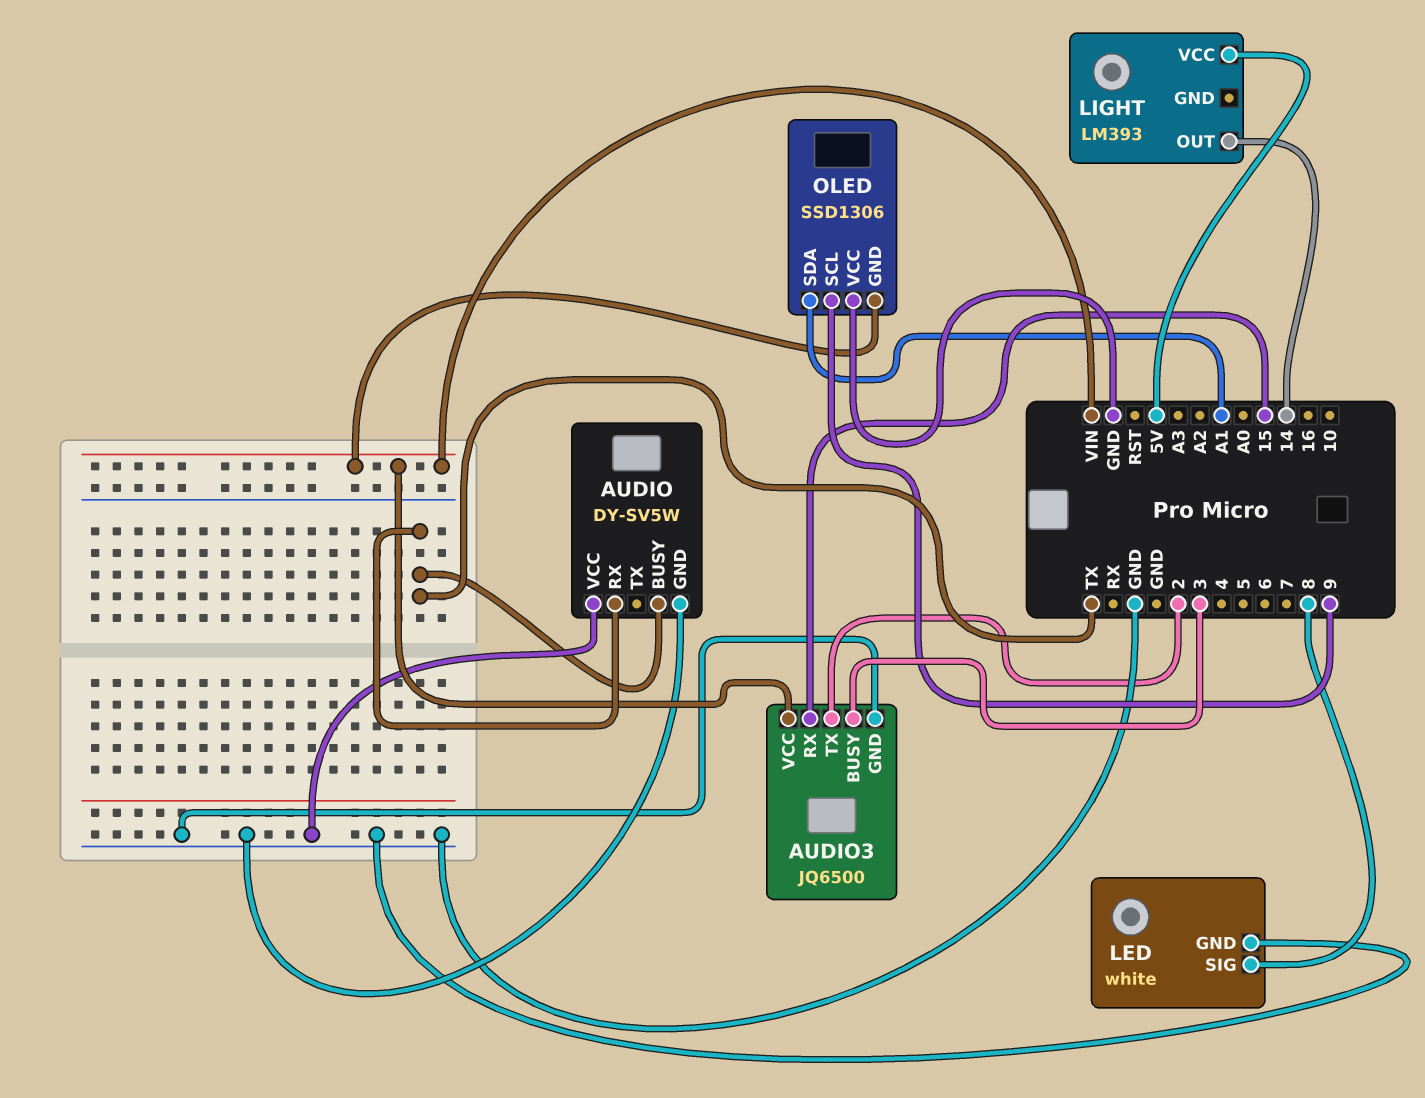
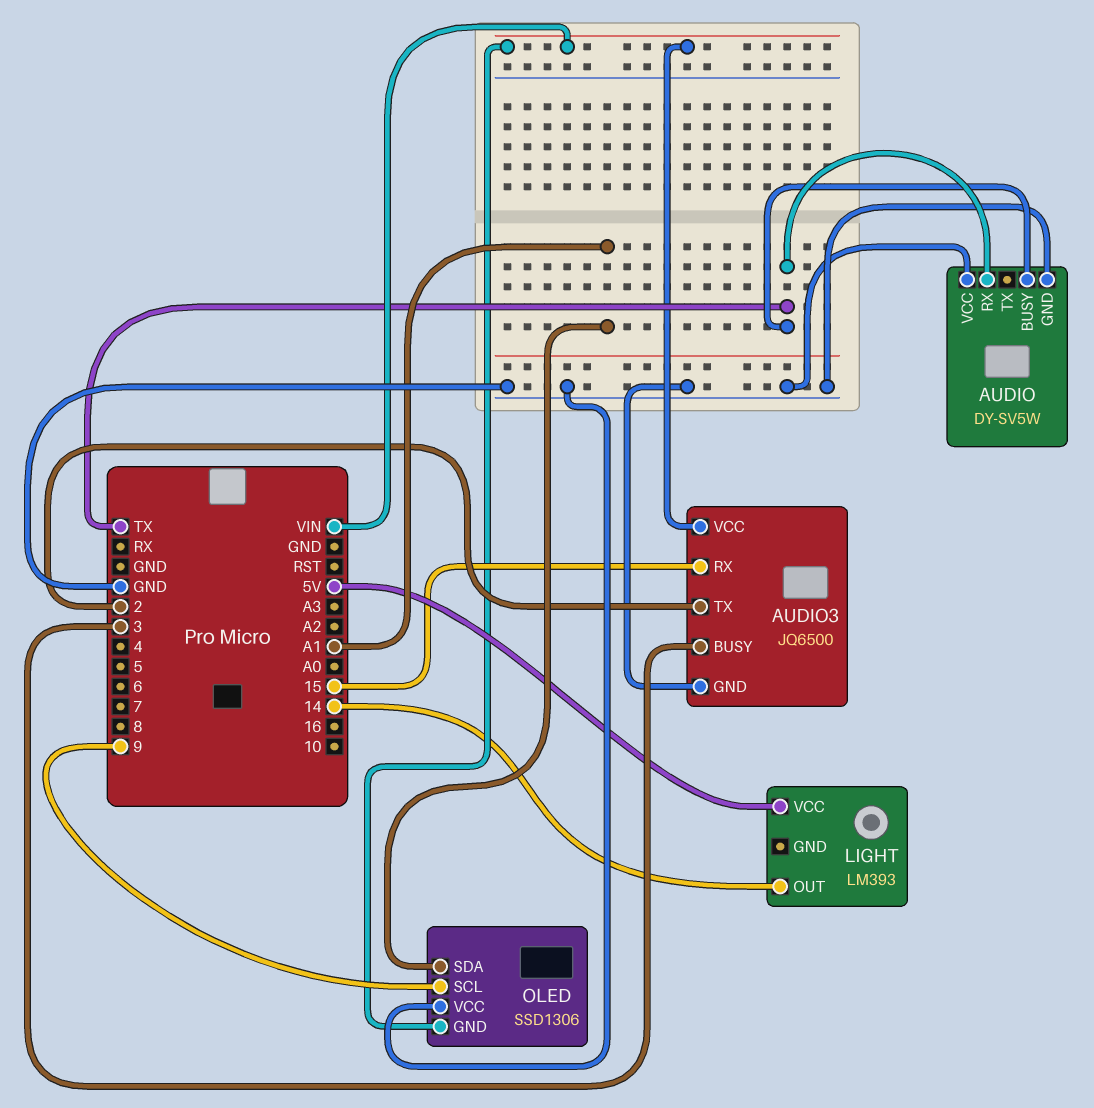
LED: white -> none
LED pin GND: GND -> none
LED pin SIG: 8 -> none

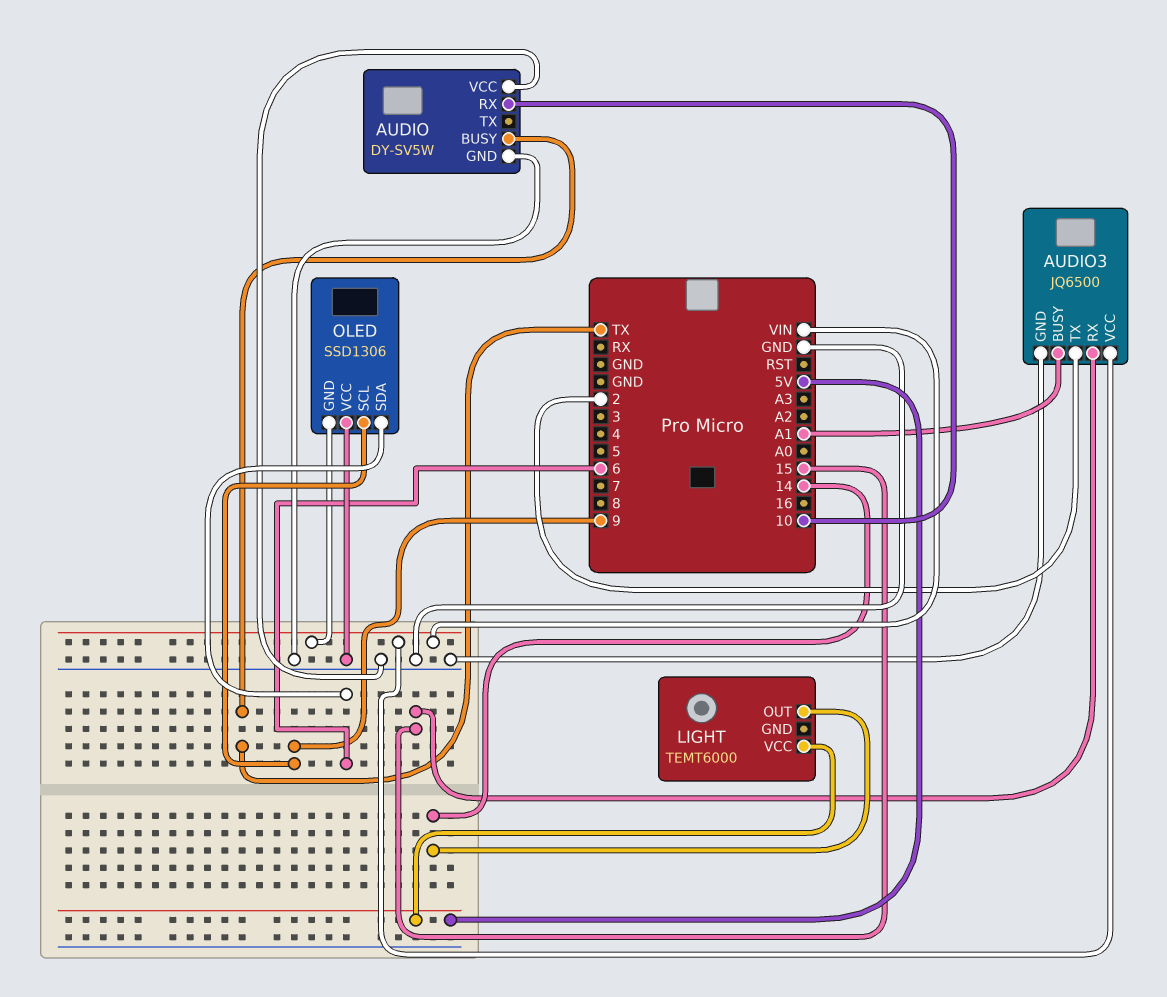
AUDIO pin RX: TX -> 10
AUDIO3 pin BUSY: 3 -> A1
LIGHT: LM393 -> TEMT6000
OLED pin SDA: A1 -> 6

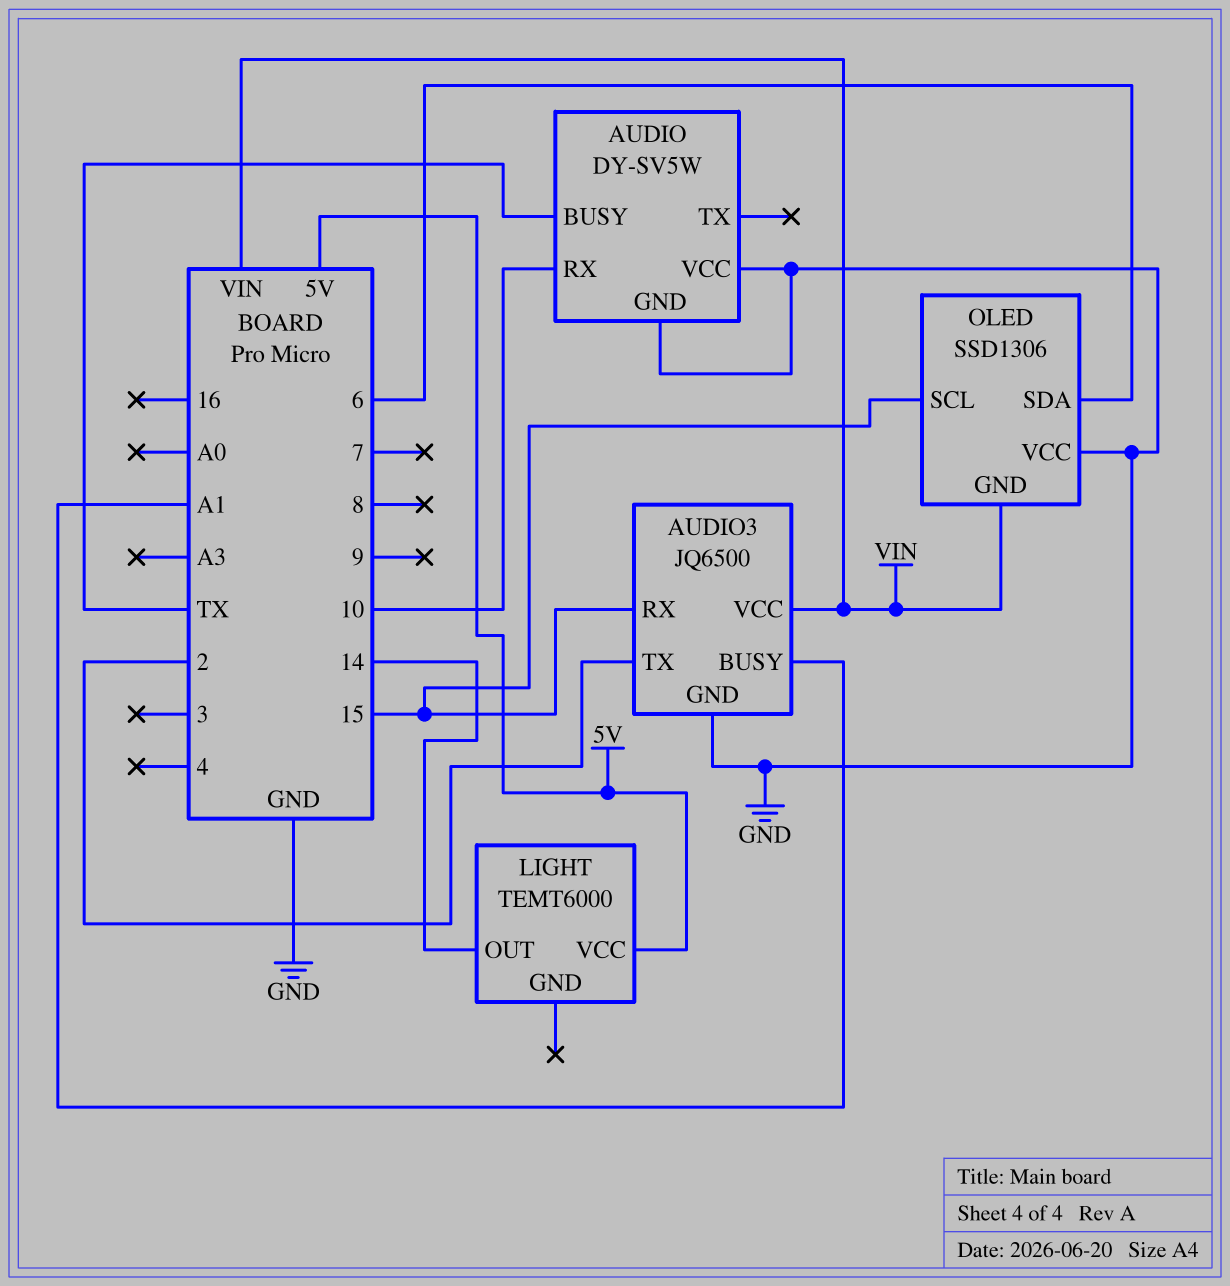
OLED pin SCL: 9 -> 15

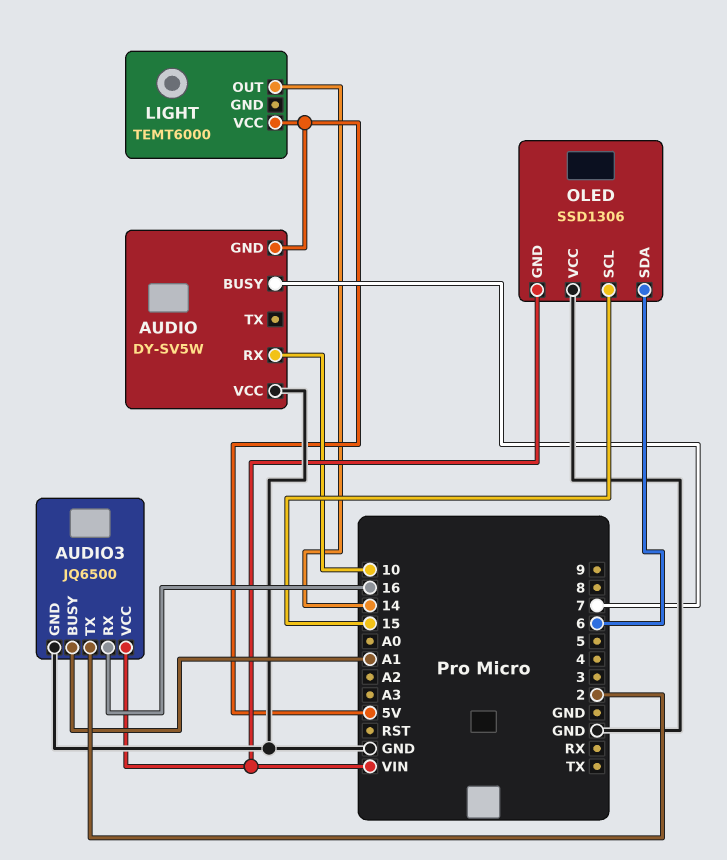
AUDIO pin BUSY: TX -> 7
AUDIO pin GND: GND -> 5V
AUDIO3 pin RX: 15 -> 16

